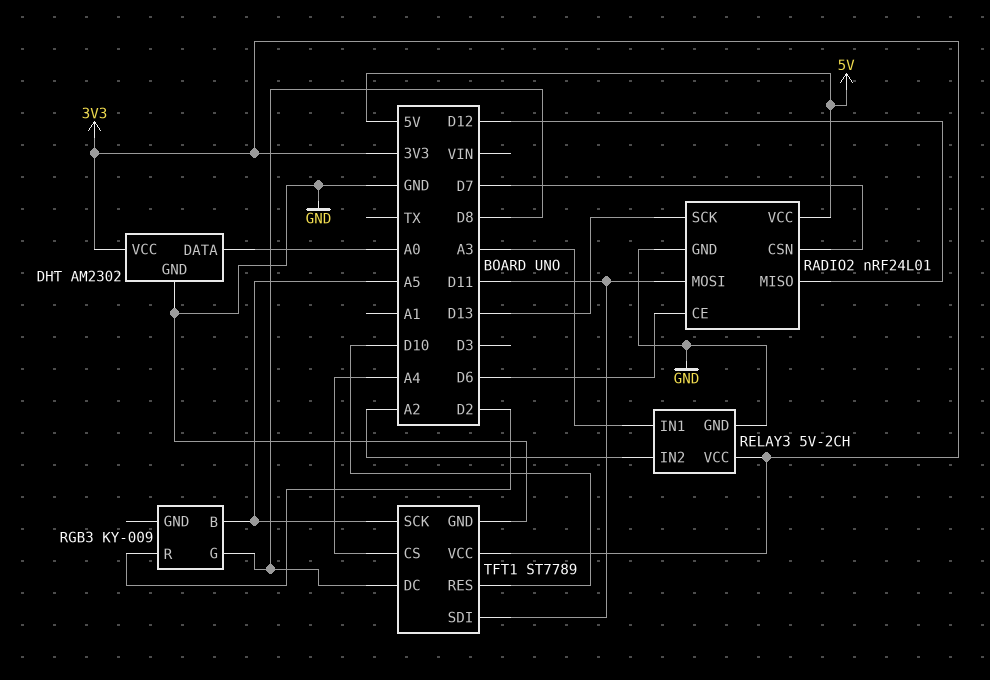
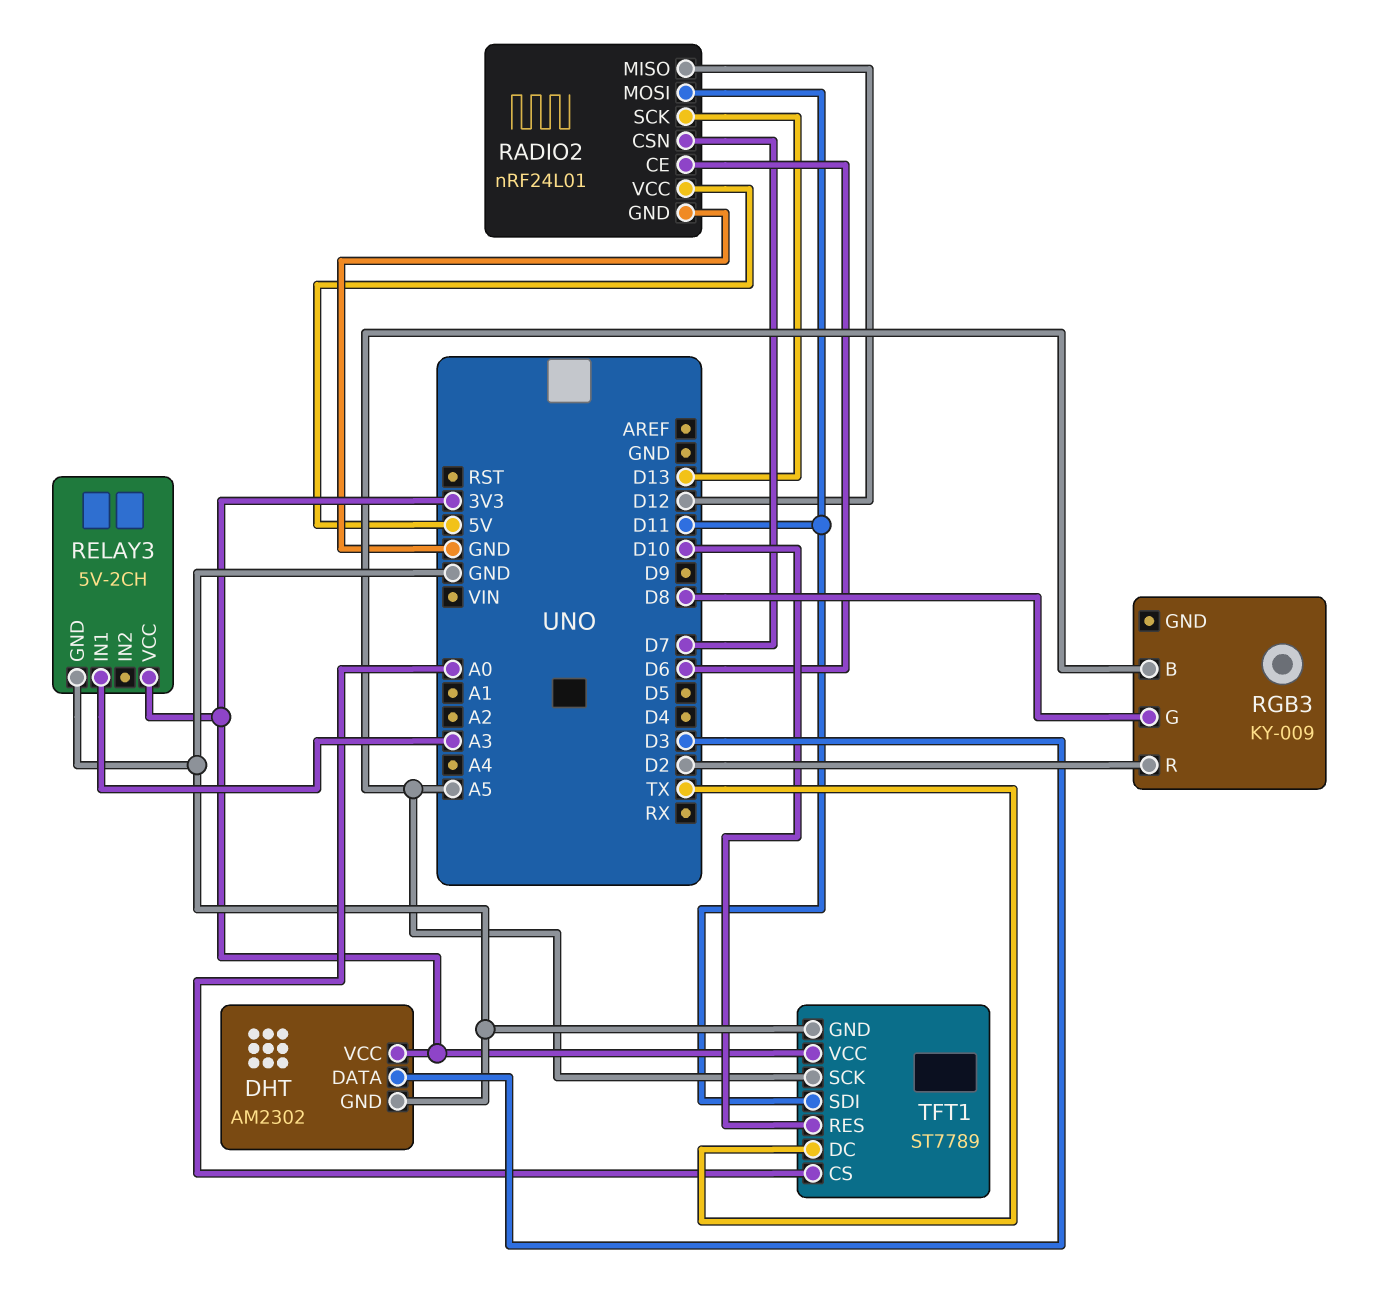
DHT pin DATA: A0 -> D3
RELAY3 pin IN2: A2 -> none
TFT1 pin CS: A4 -> A0
TFT1 pin DC: D8 -> TX

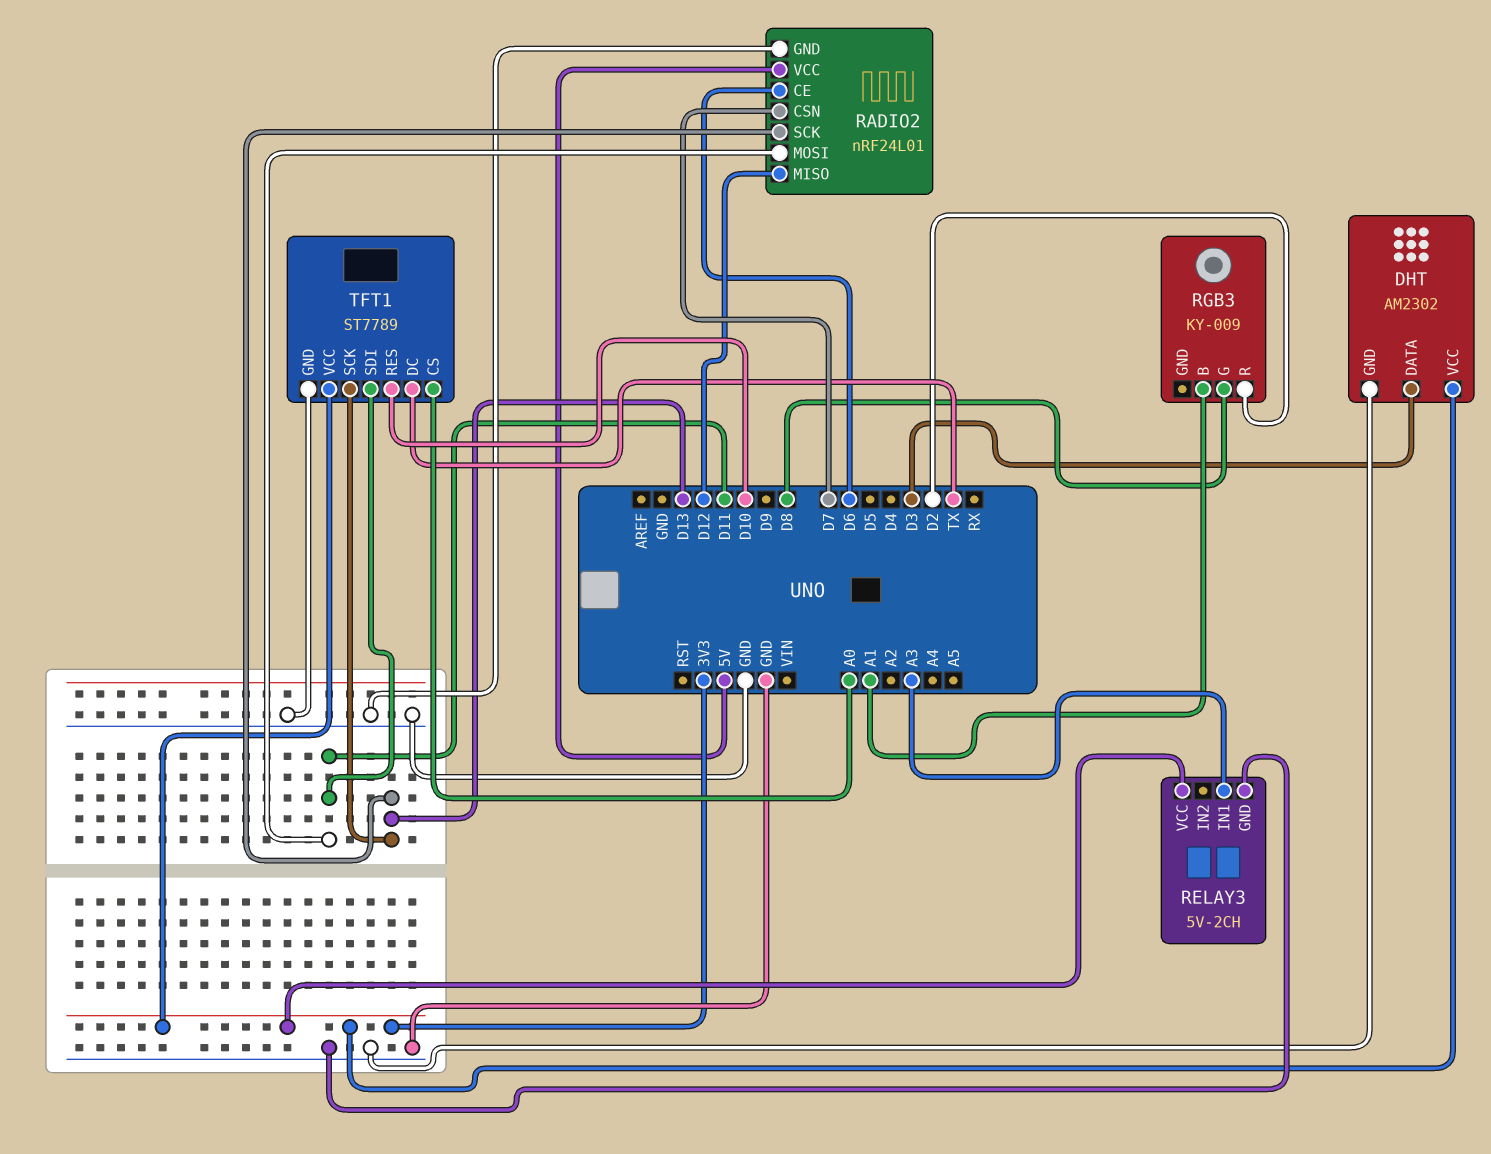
RGB3 pin B: A5 -> A1
TFT1 pin SCK: A5 -> D13

